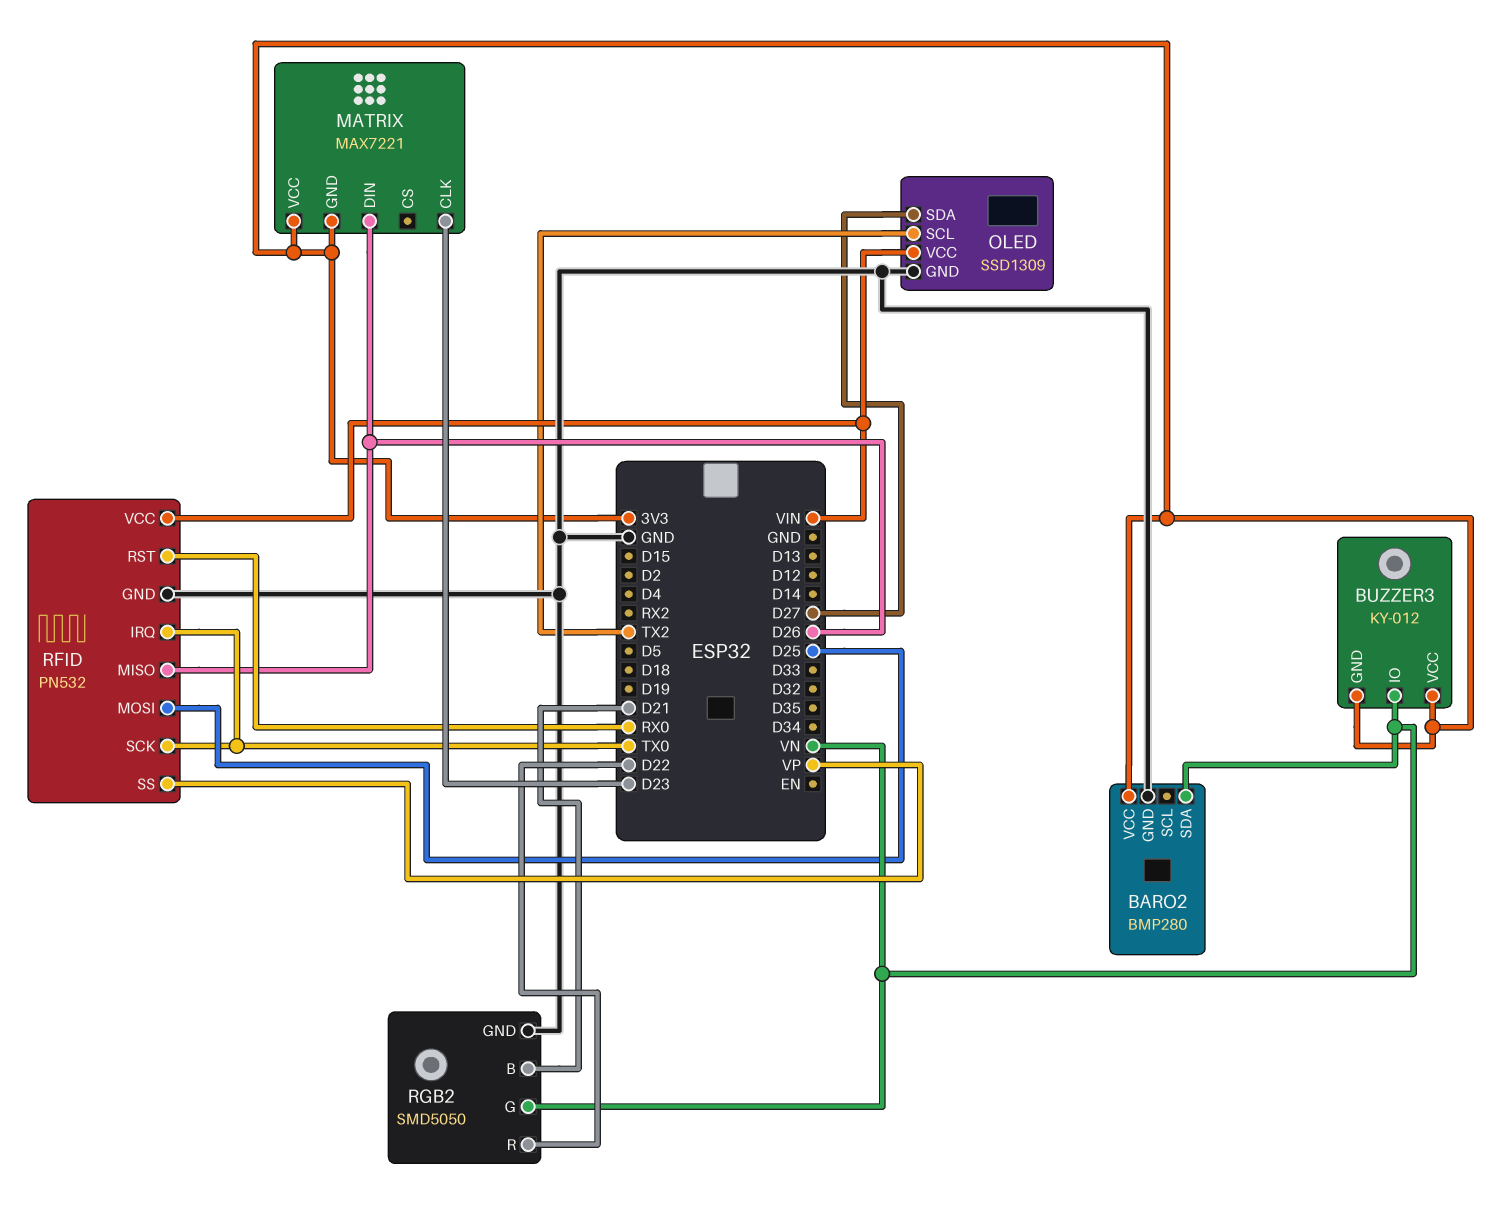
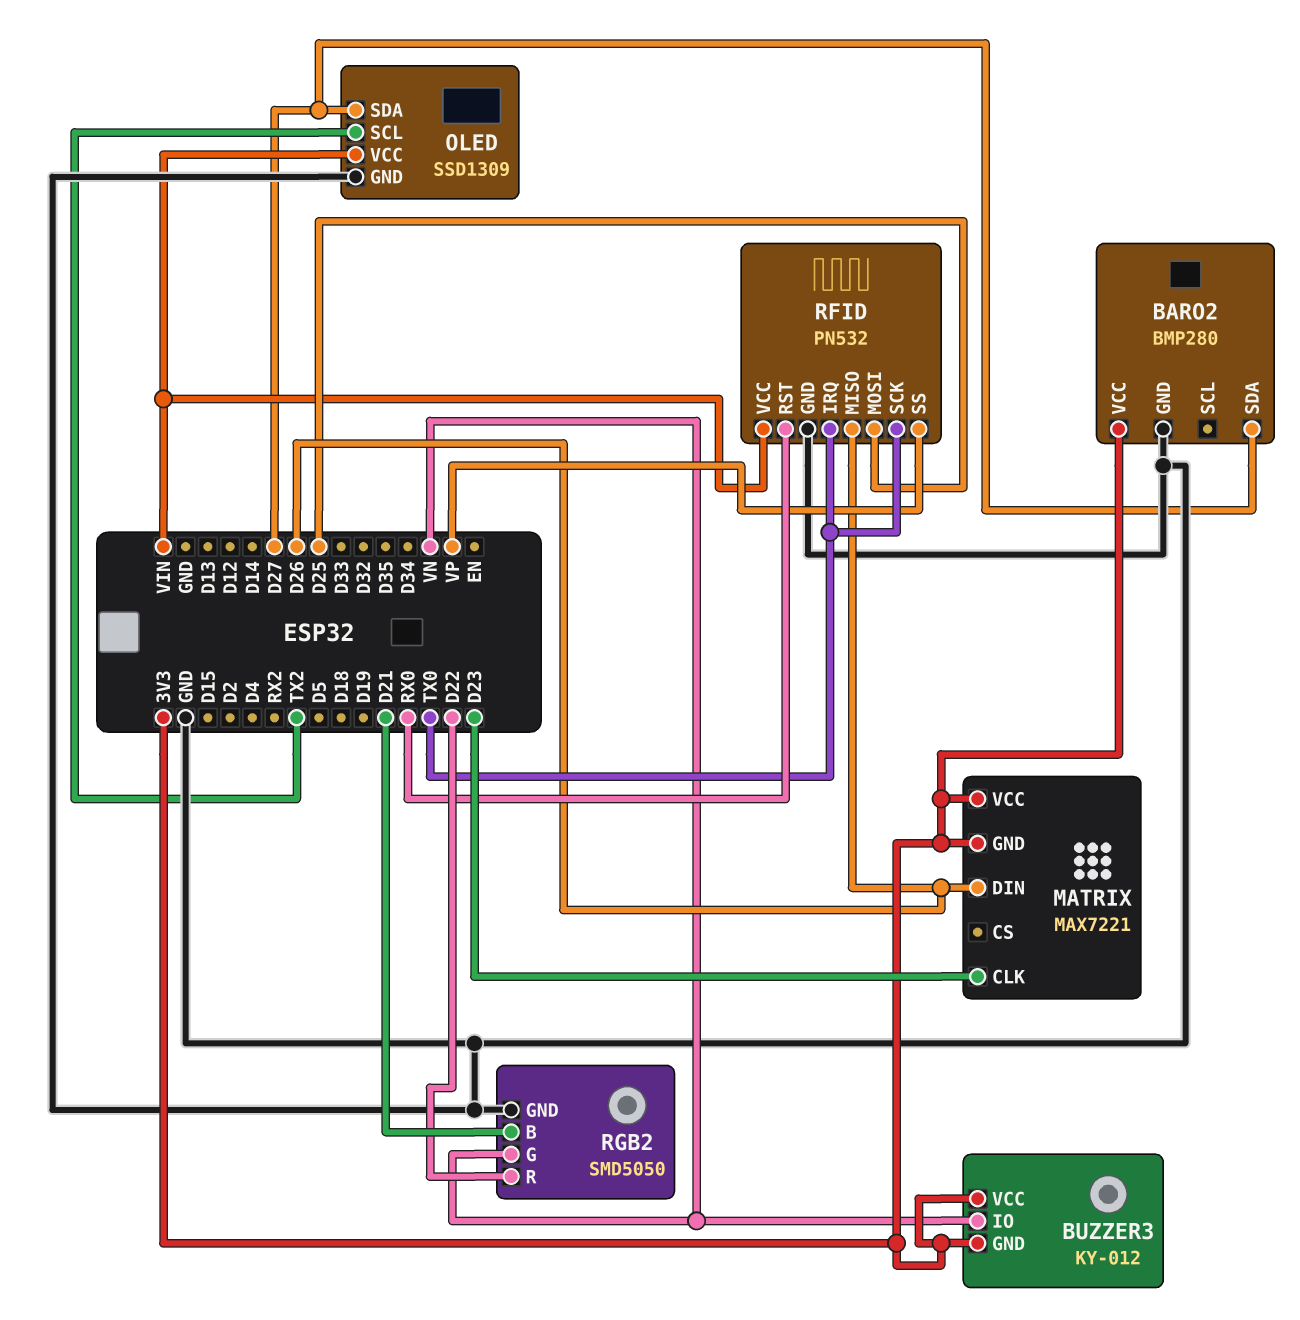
BARO2 pin SDA: VN -> D27

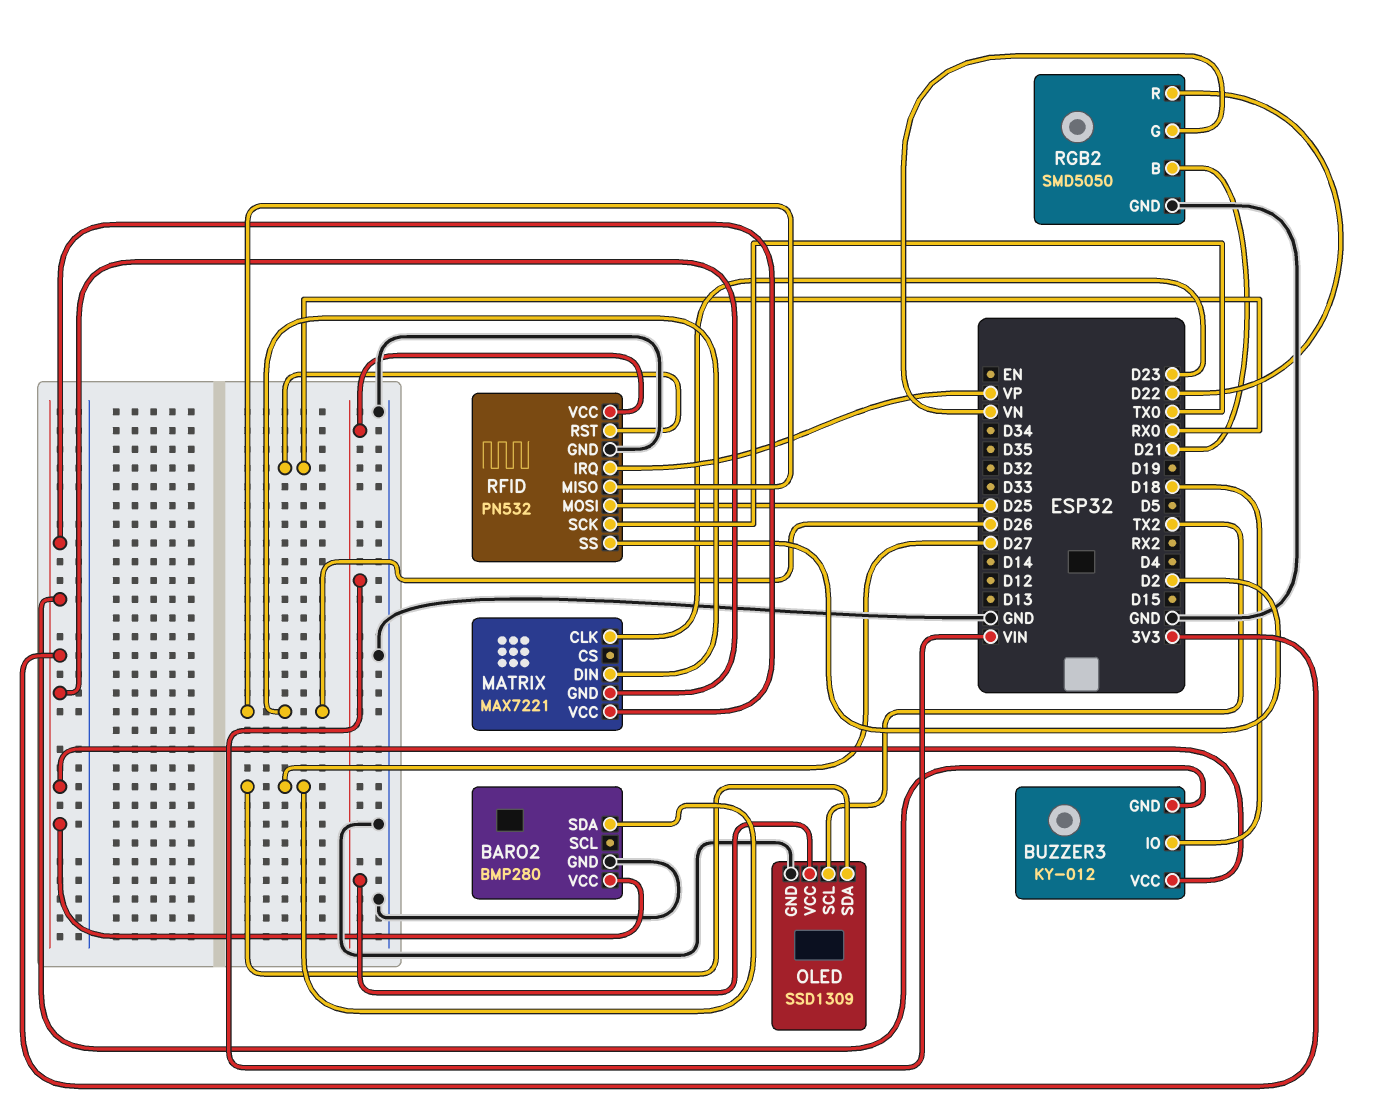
BUZZER3 pin IO: VN -> D18
RFID pin IRQ: TX0 -> VP
RFID pin SS: VP -> D2

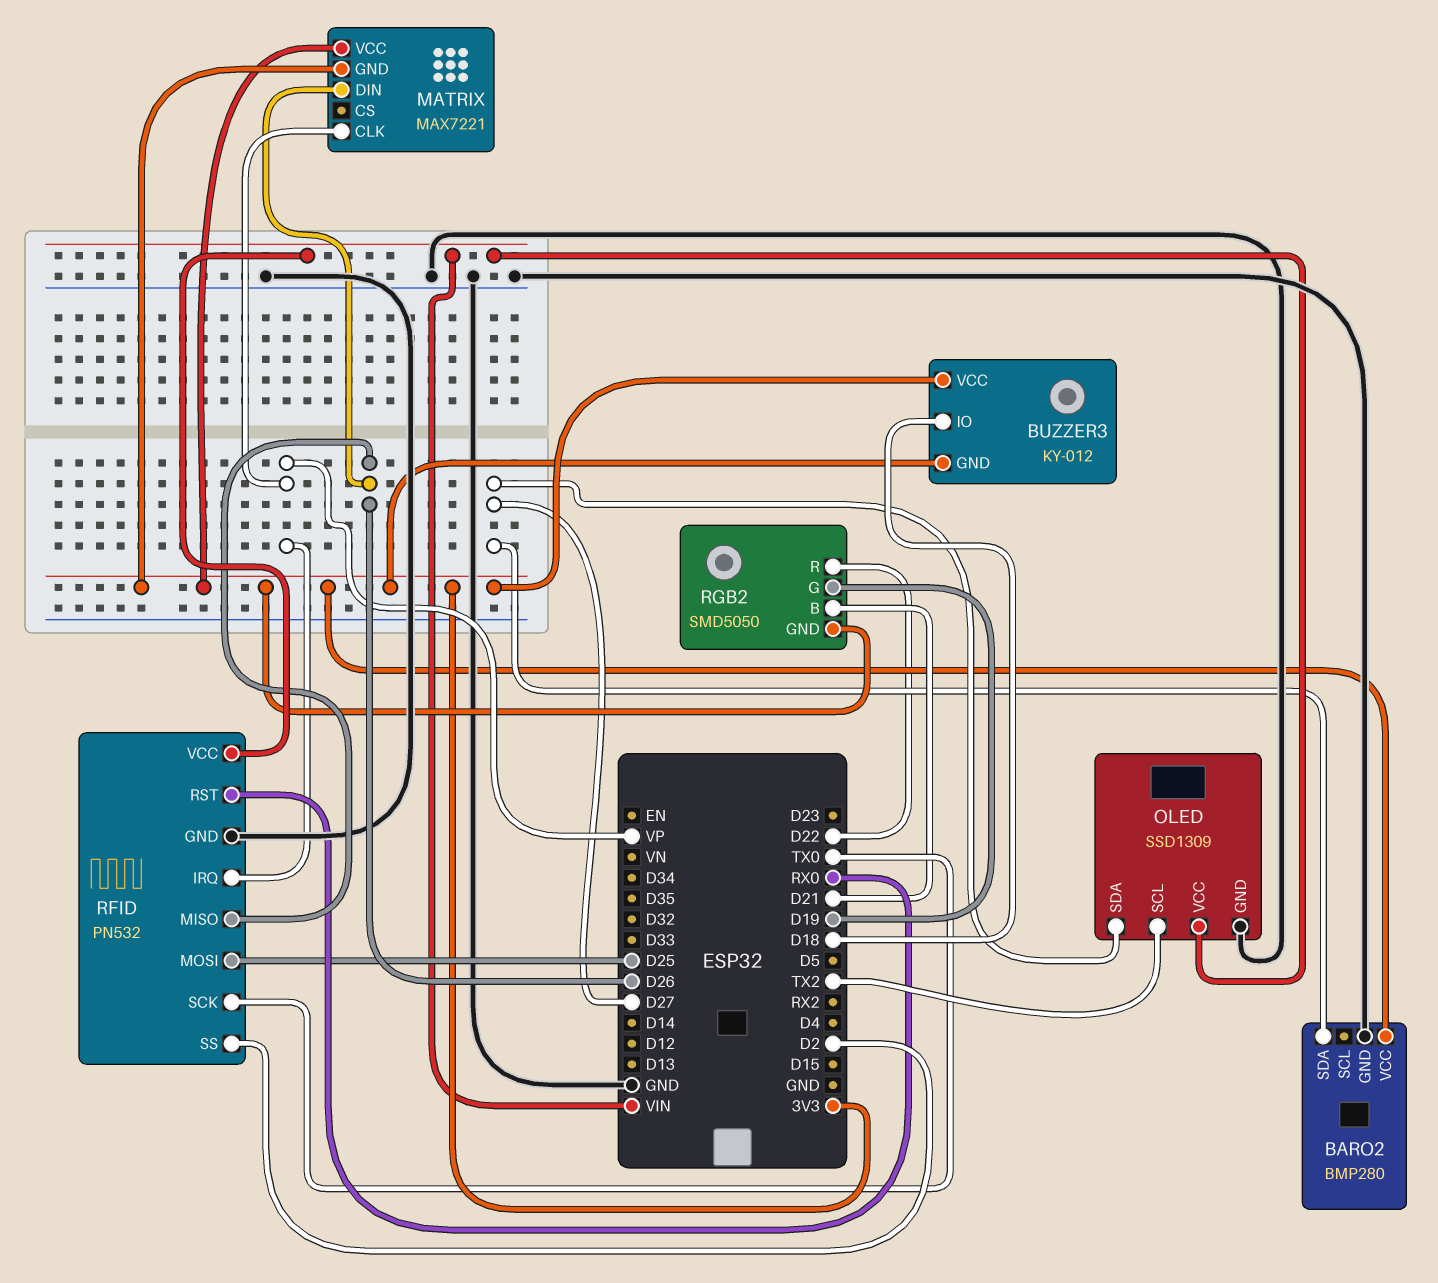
MATRIX pin CLK: D23 -> VP
RGB2 pin G: VN -> D19
RGB2 pin GND: GND -> 3V3

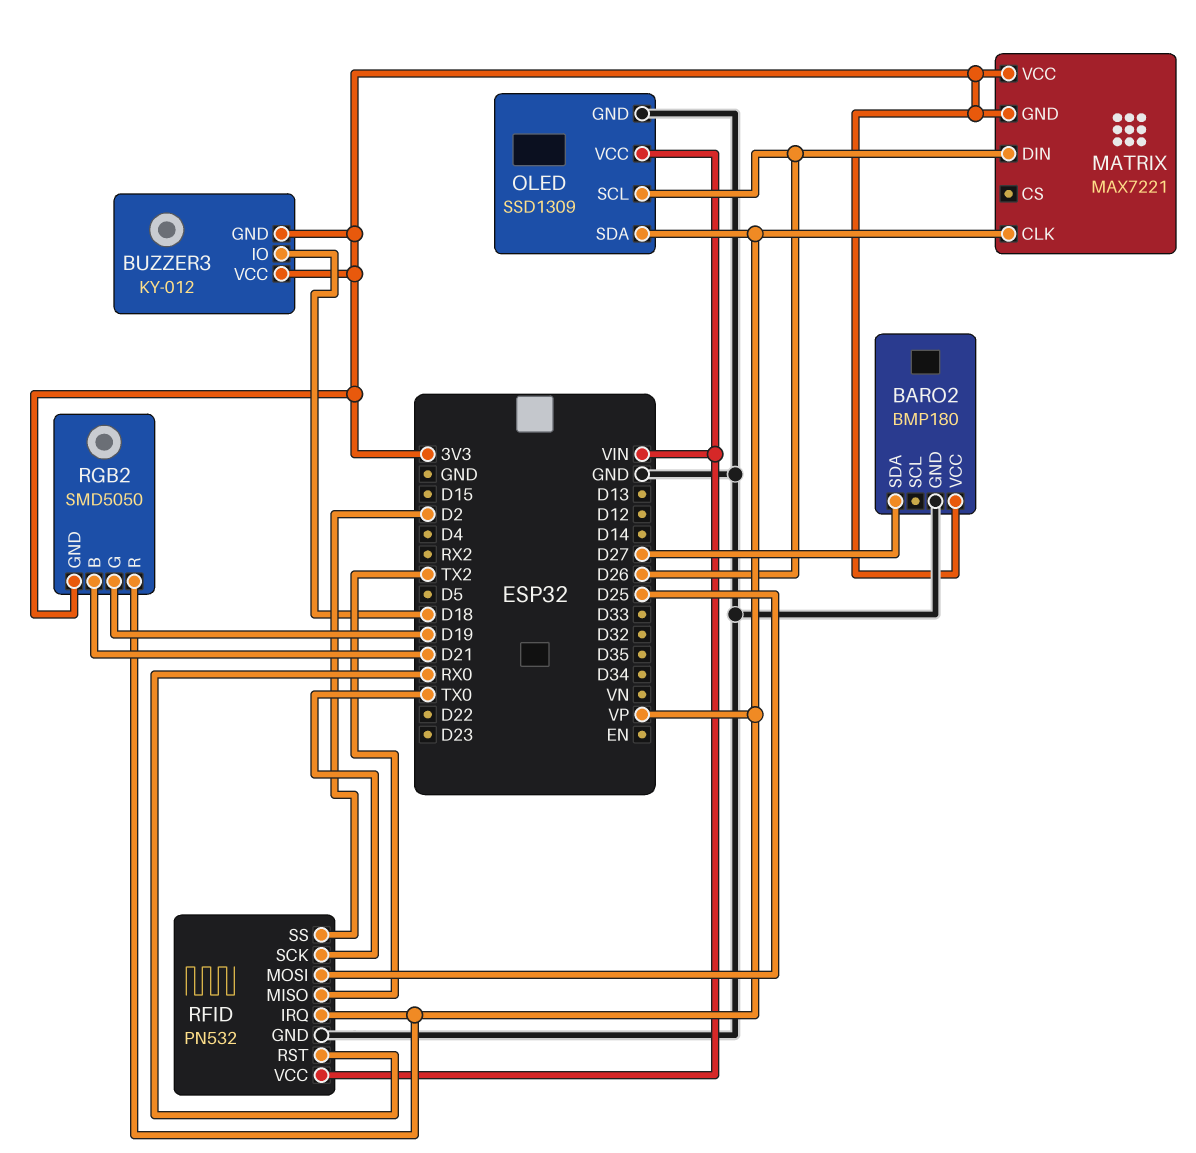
BARO2: BMP280 -> BMP180
OLED pin SCL: TX2 -> D26
OLED pin SDA: D27 -> VP
RFID pin MISO: D26 -> TX2
RGB2 pin R: D22 -> VP

